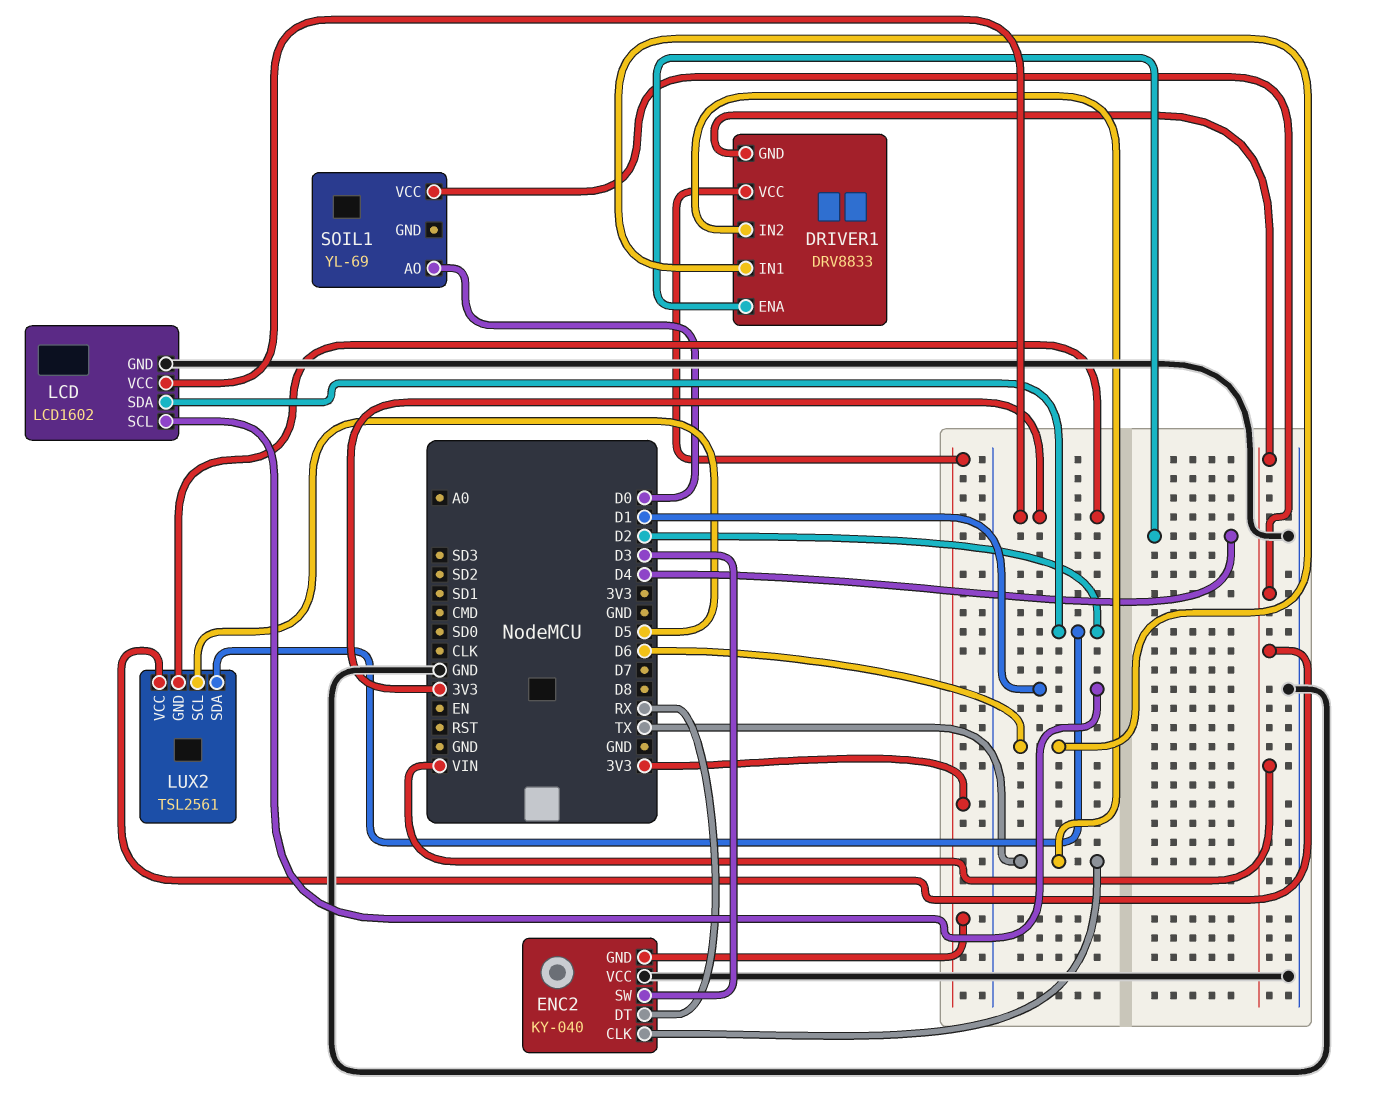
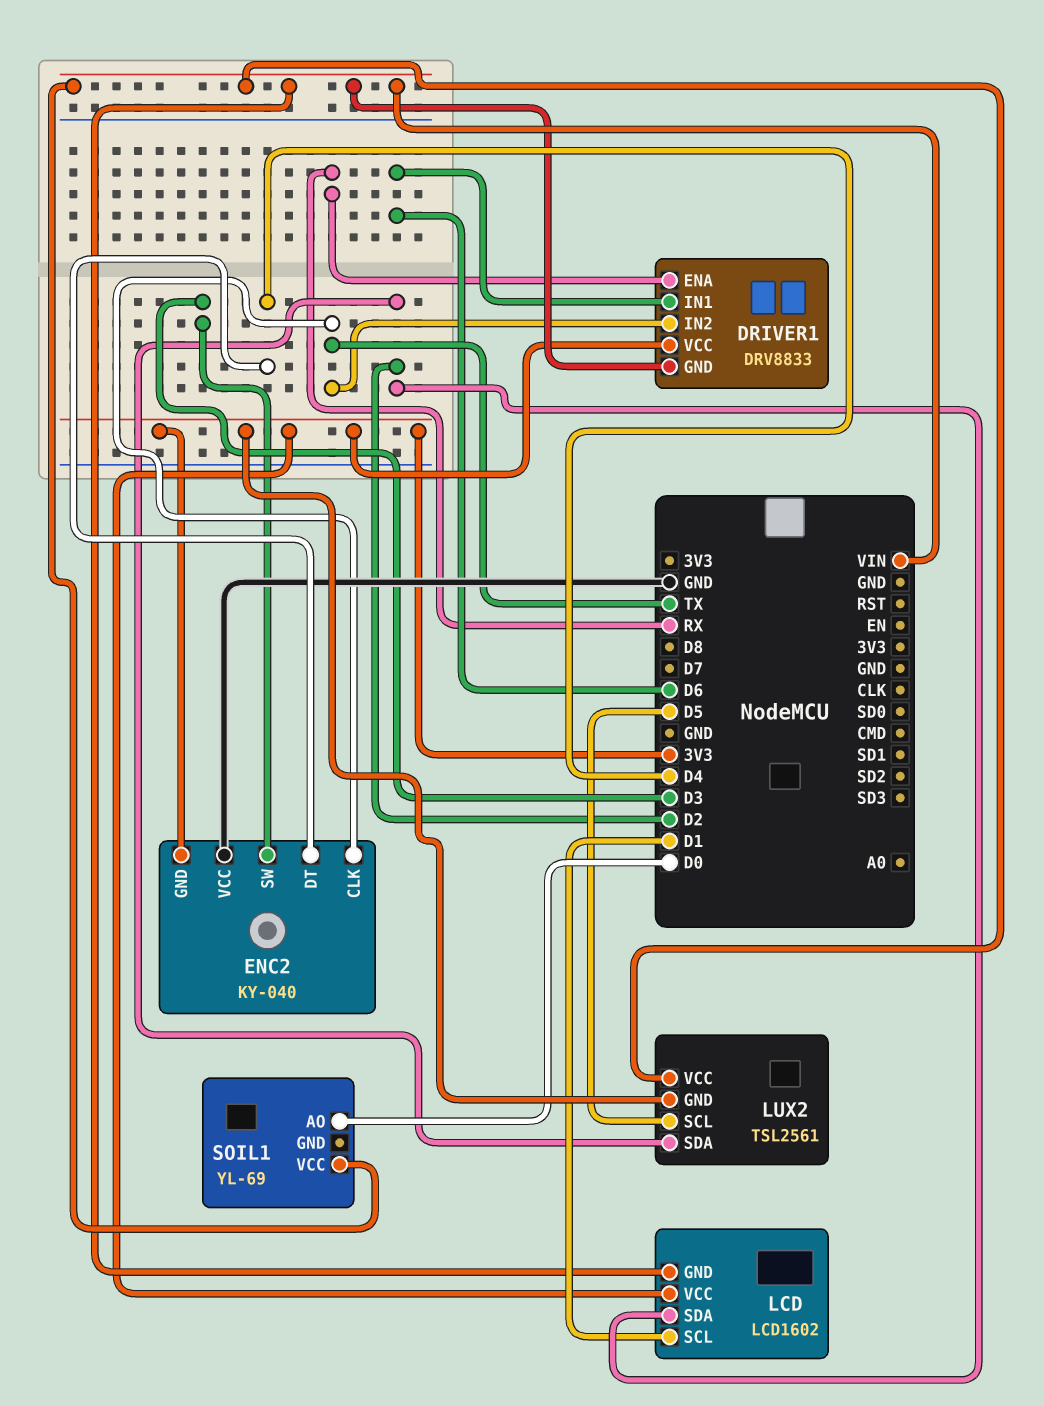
DRIVER1 pin ENA: D4 -> RX
ENC2 pin DT: RX -> D4
LCD pin GND: GND -> VIN

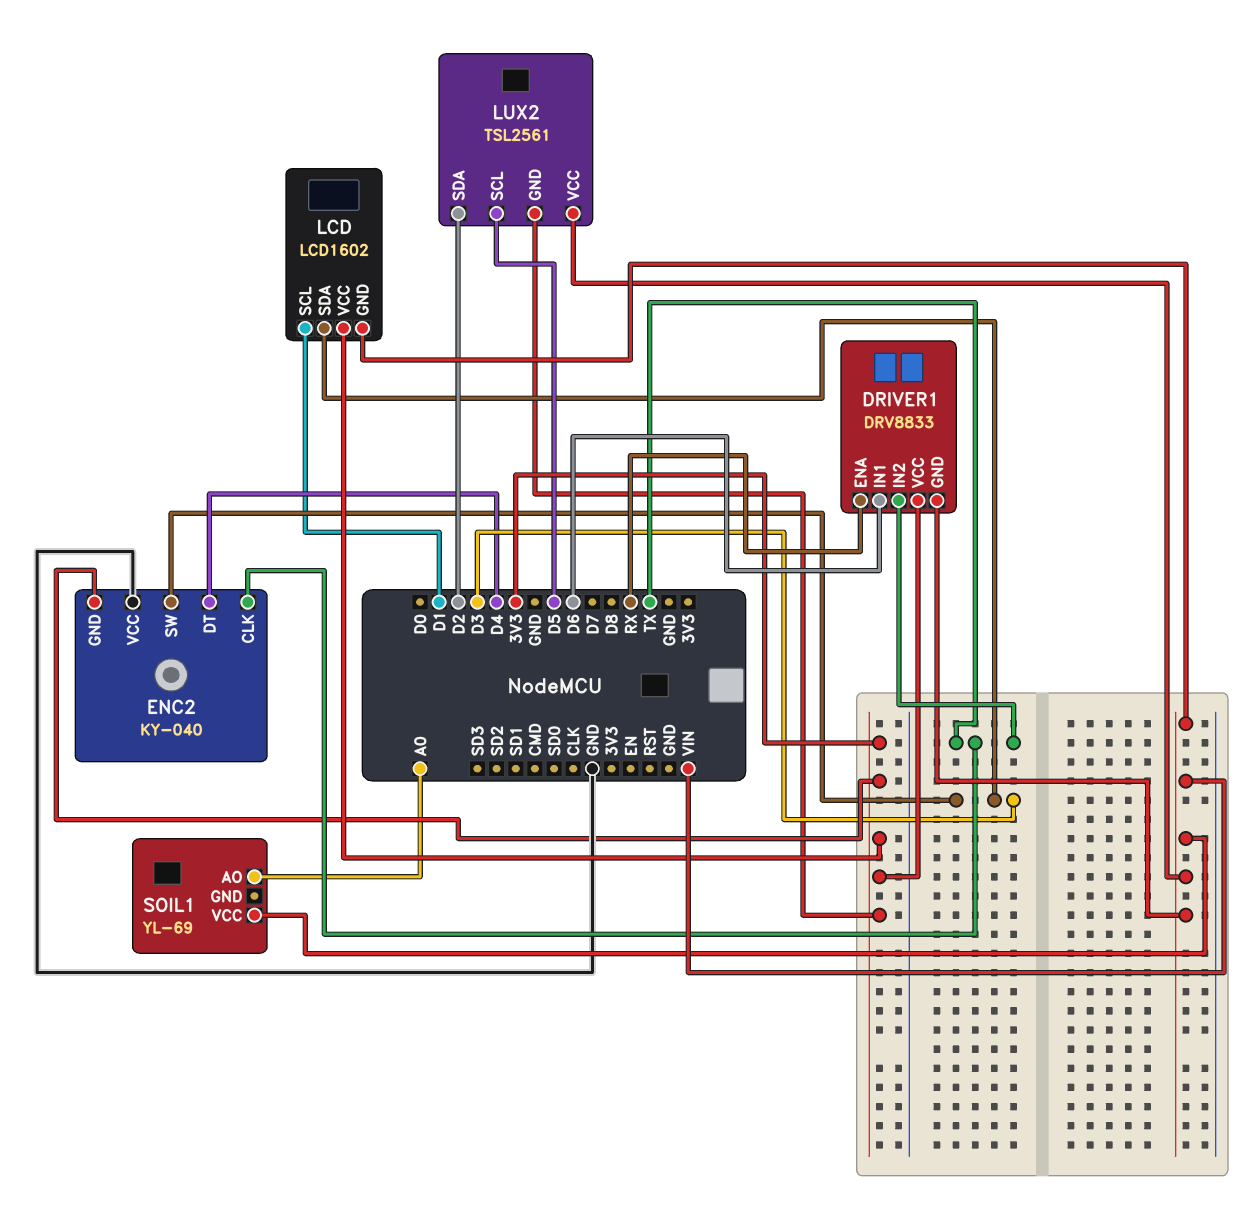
LCD pin SDA: D2 -> D3
SOIL1 pin AO: D0 -> A0

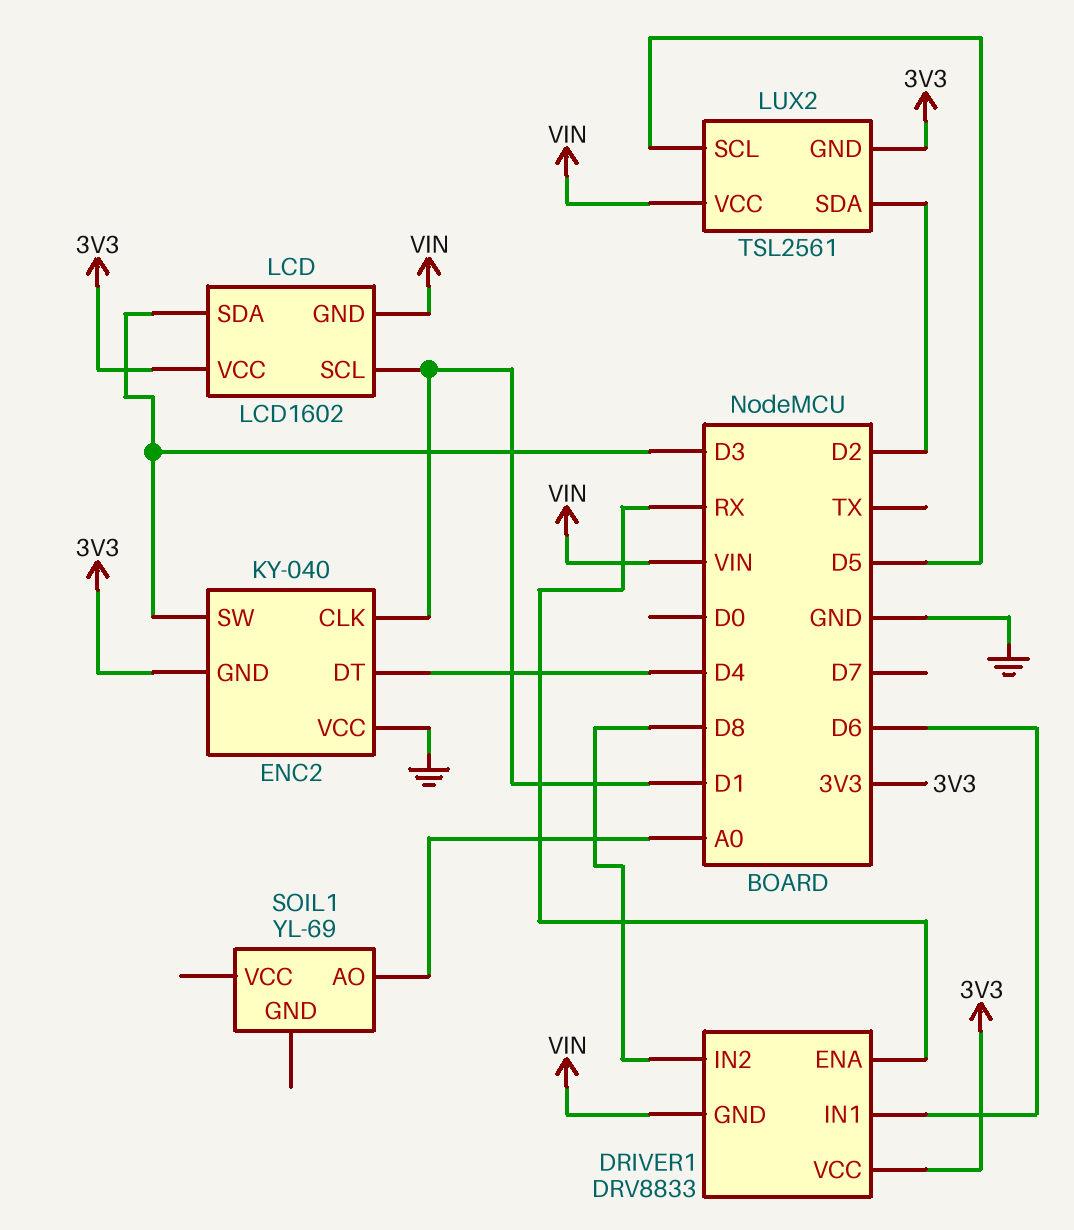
DRIVER1 pin IN2: TX -> D8
ENC2 pin CLK: TX -> D1
SOIL1 pin VCC: VIN -> none

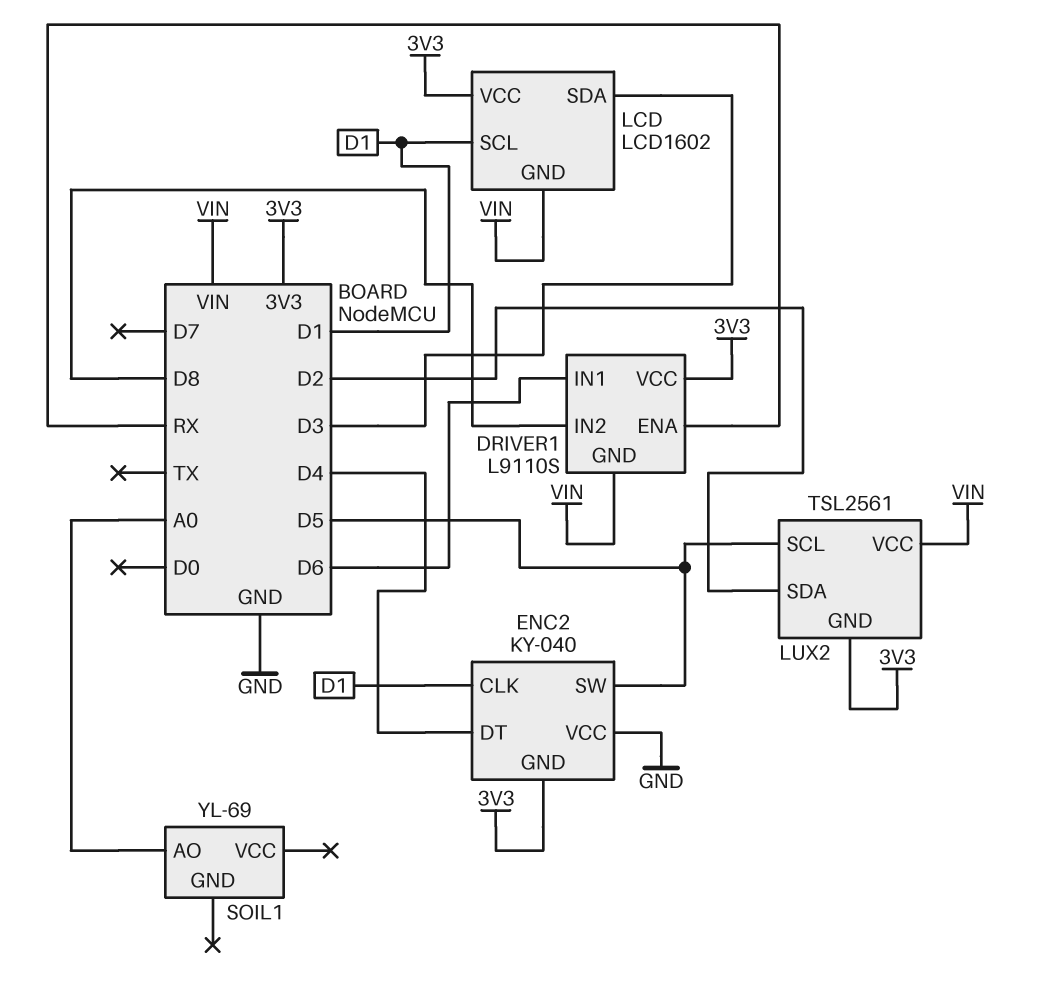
DRIVER1: DRV8833 -> L9110S
ENC2 pin SW: D3 -> D5

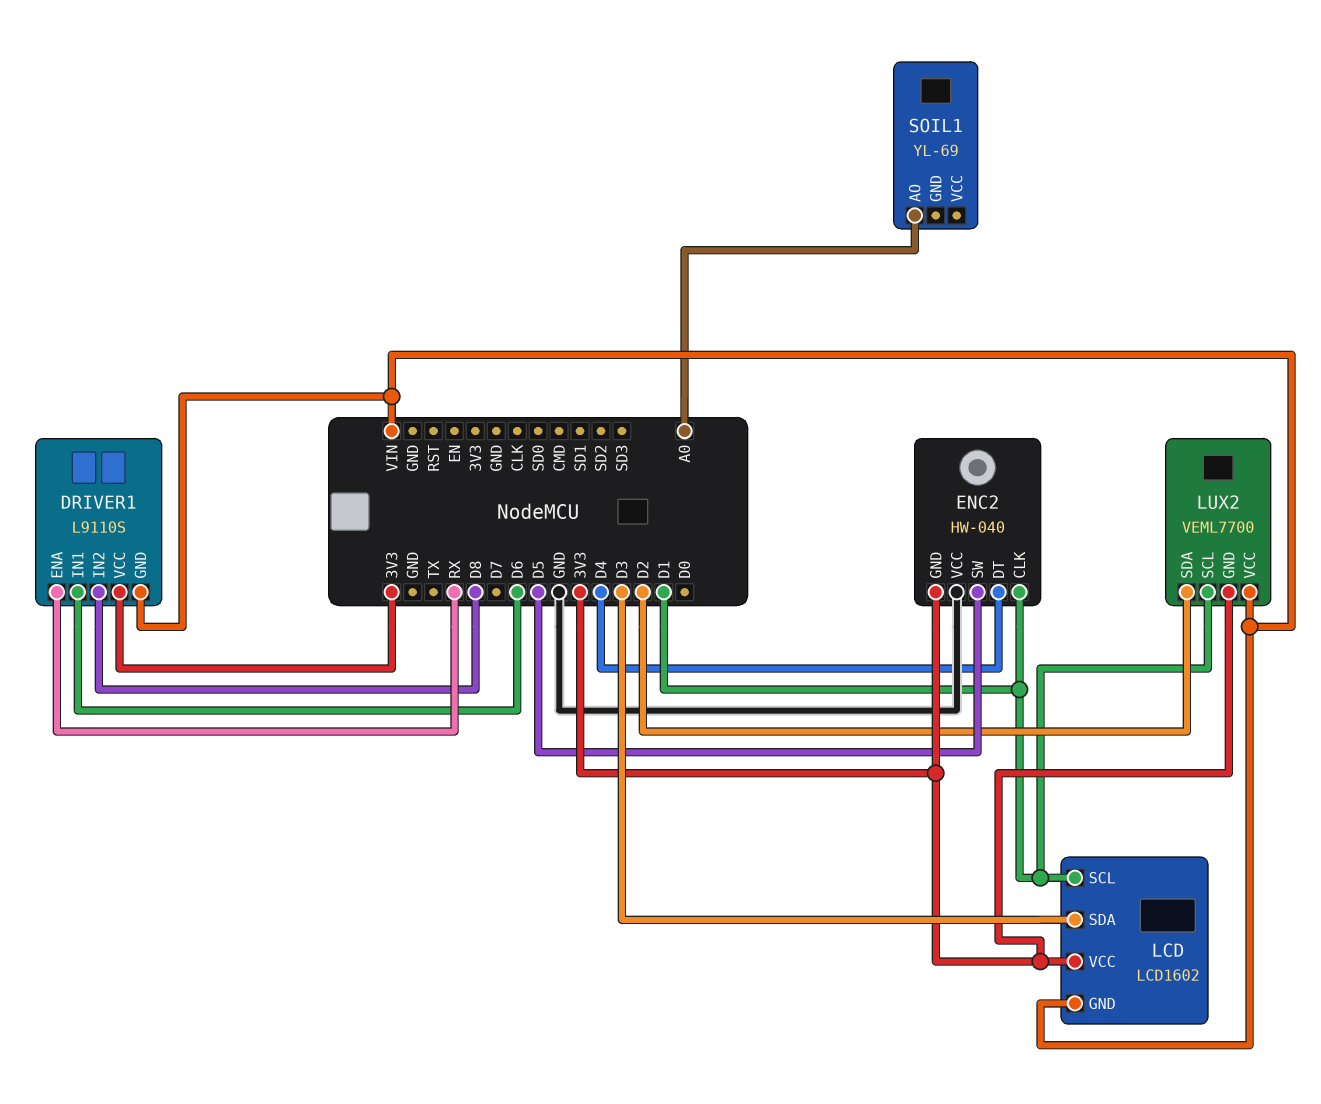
ENC2: KY-040 -> HW-040
LUX2: TSL2561 -> VEML7700
LUX2 pin SCL: D5 -> D1

